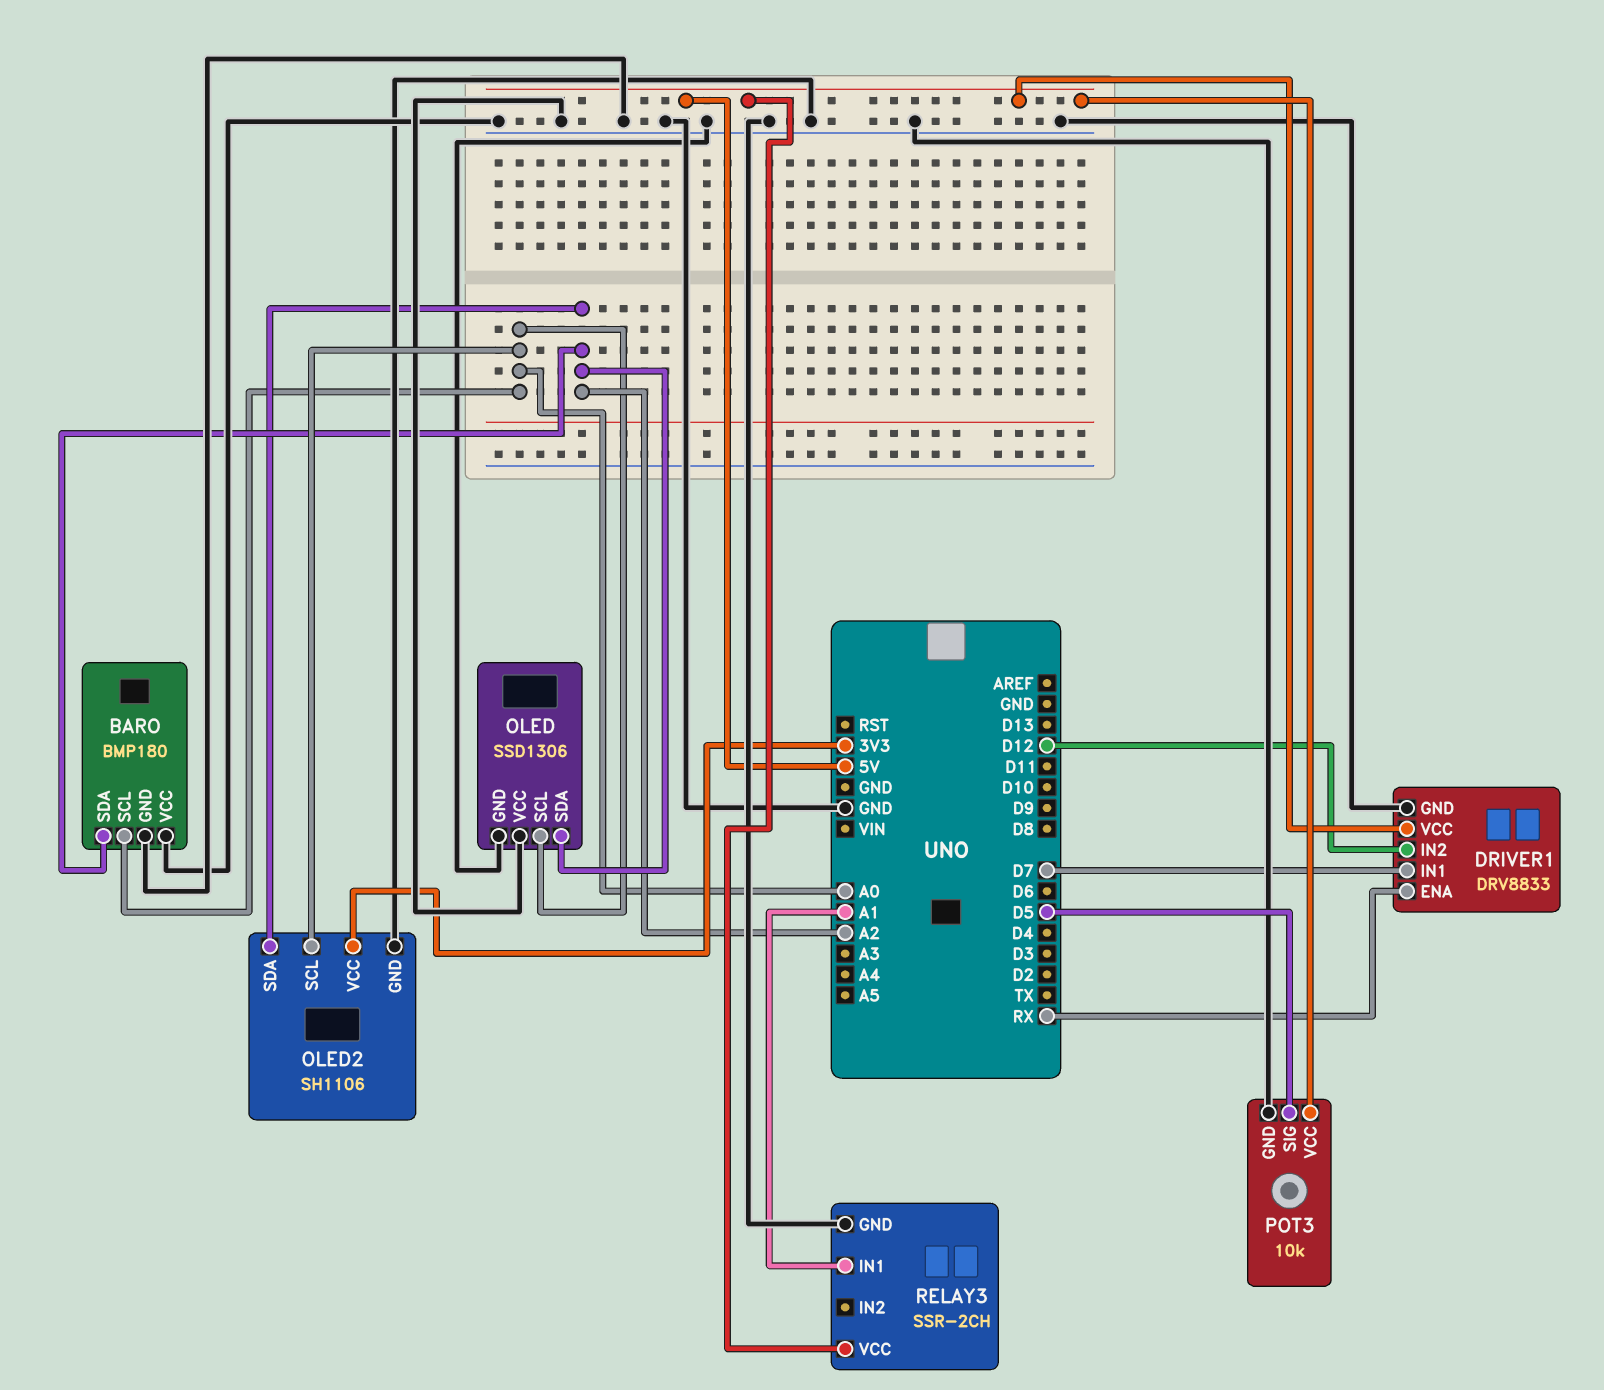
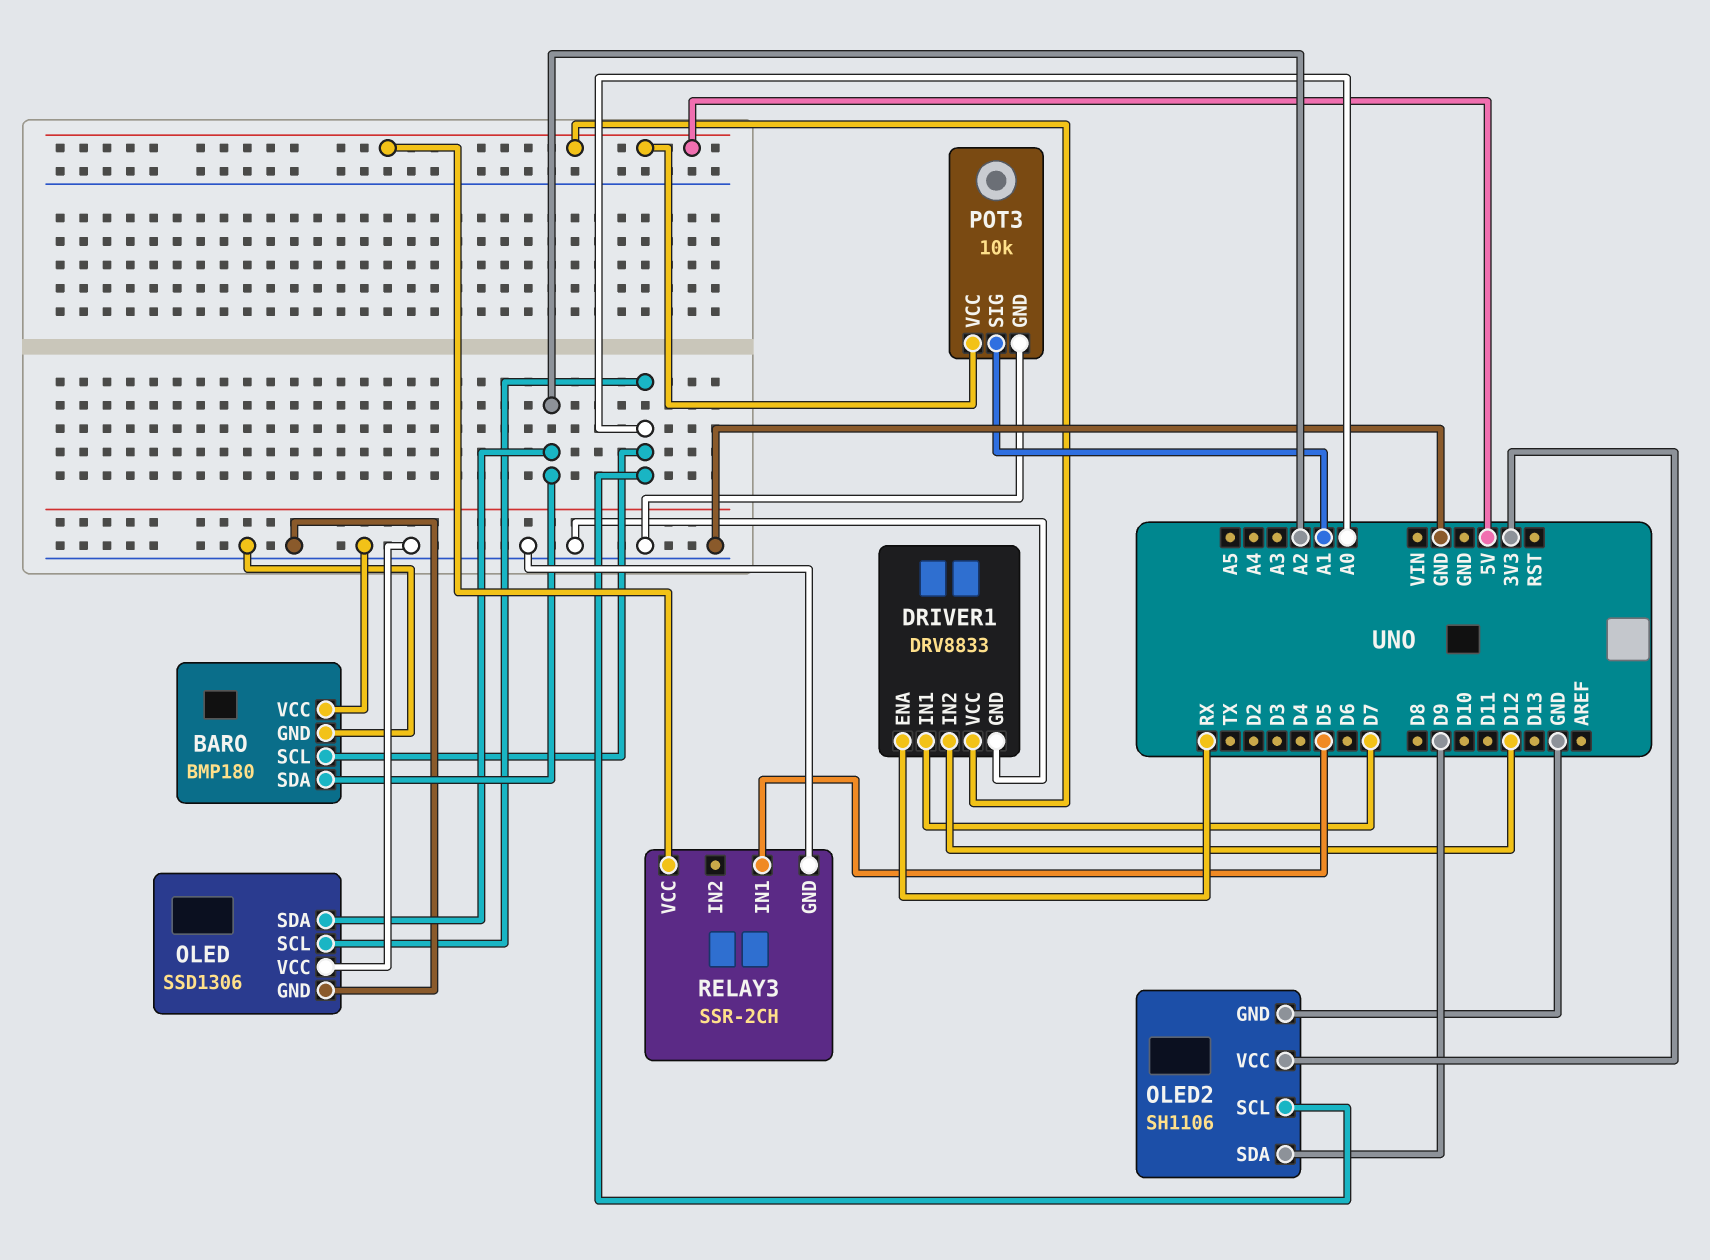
OLED2 pin SDA: A2 -> D9
POT3 pin SIG: D5 -> A1
RELAY3 pin IN1: A1 -> D5

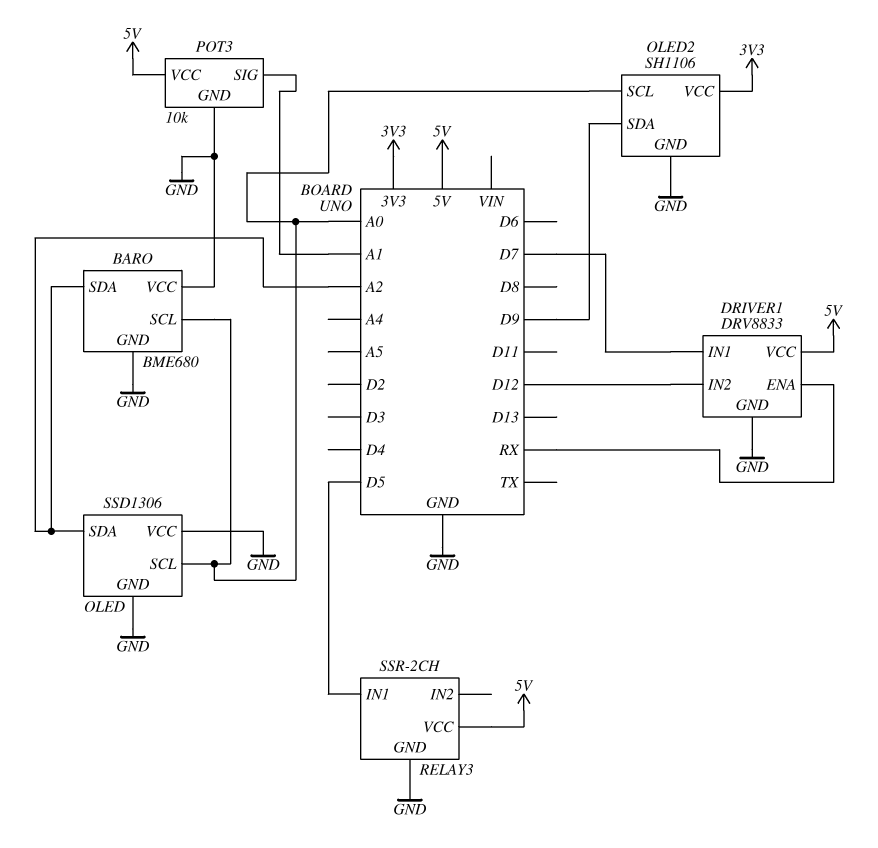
BARO: BMP180 -> BME680

